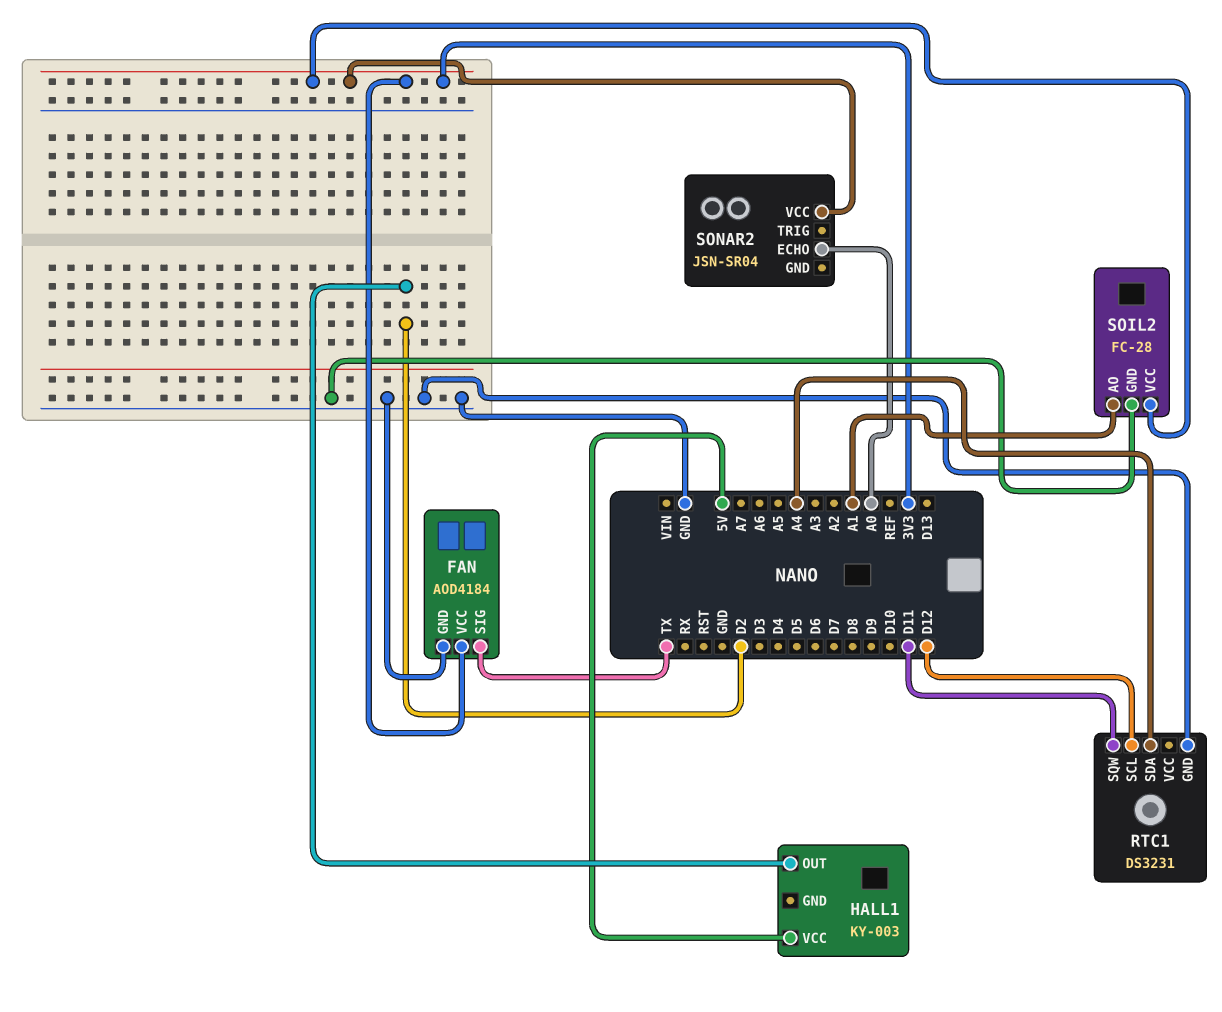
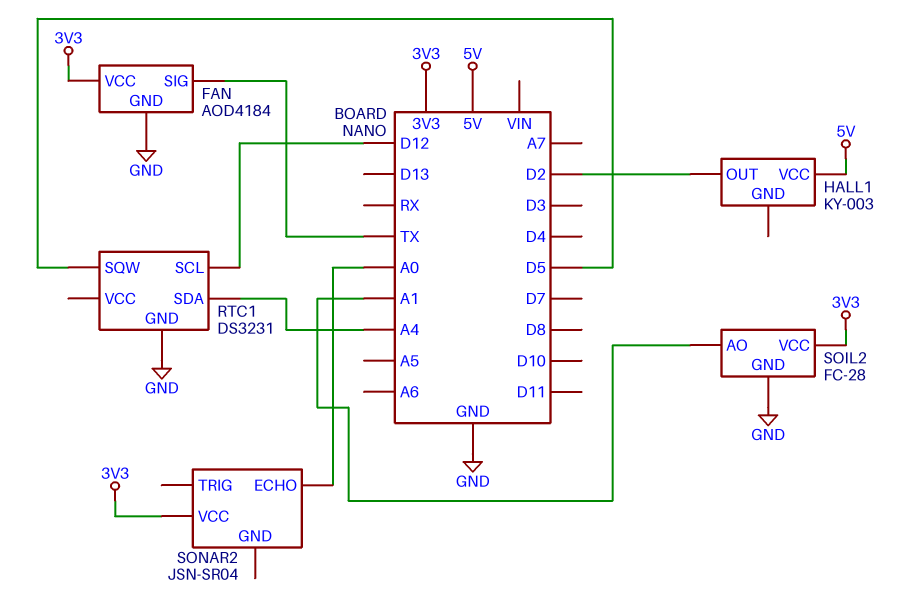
RTC1 pin SQW: D11 -> D5

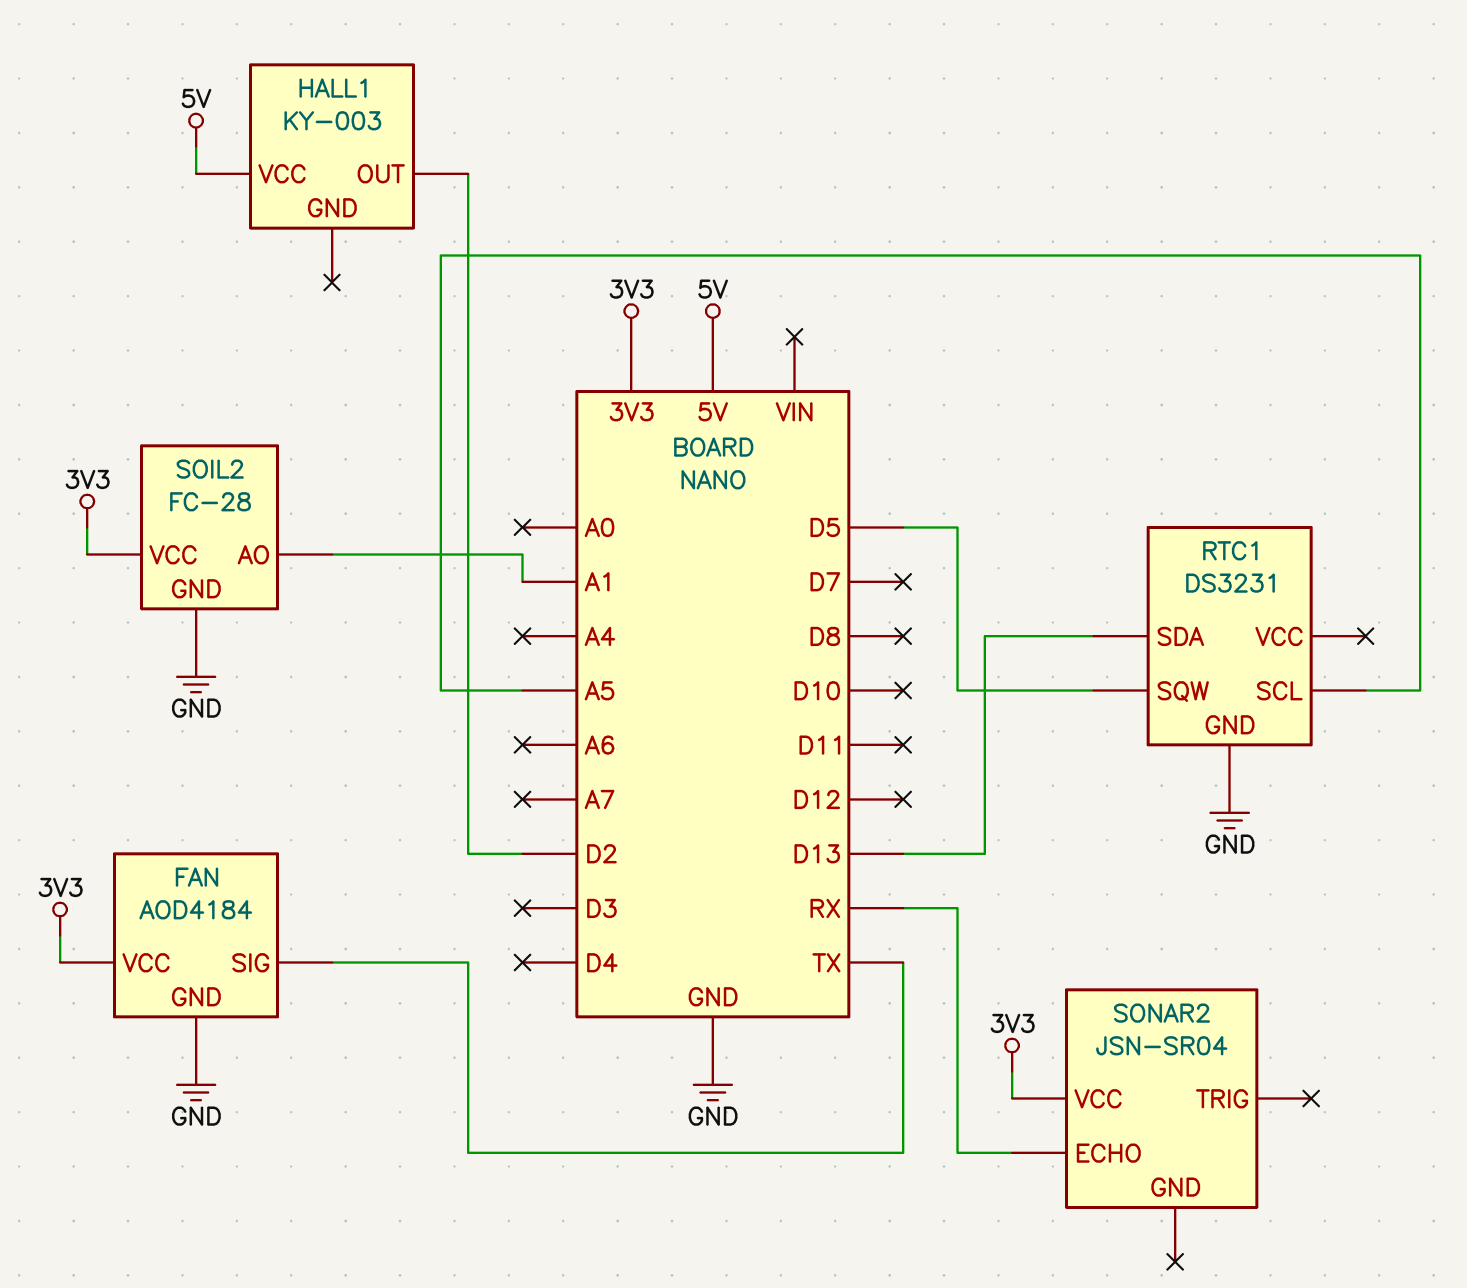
RTC1 pin SCL: D12 -> A5
RTC1 pin SDA: A4 -> D13
SONAR2 pin ECHO: A0 -> RX

